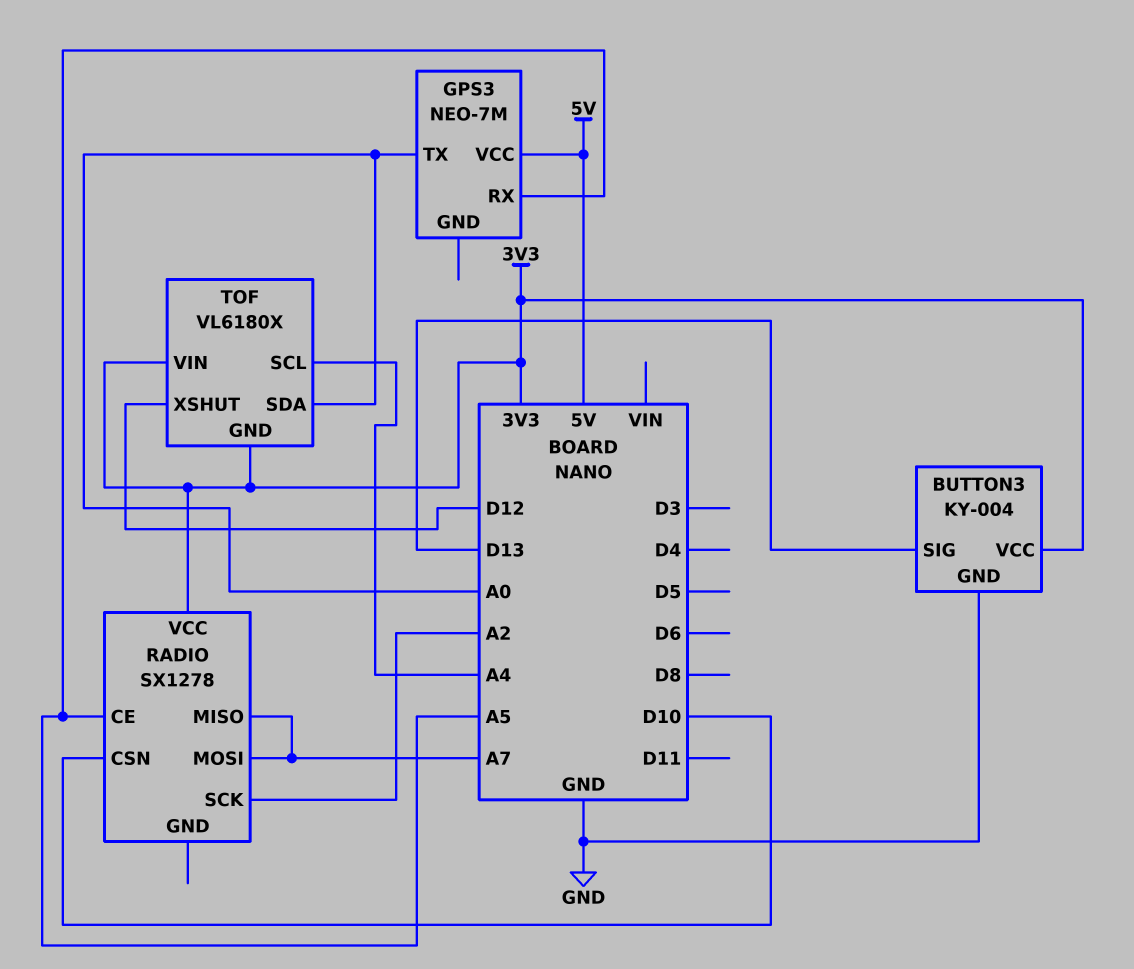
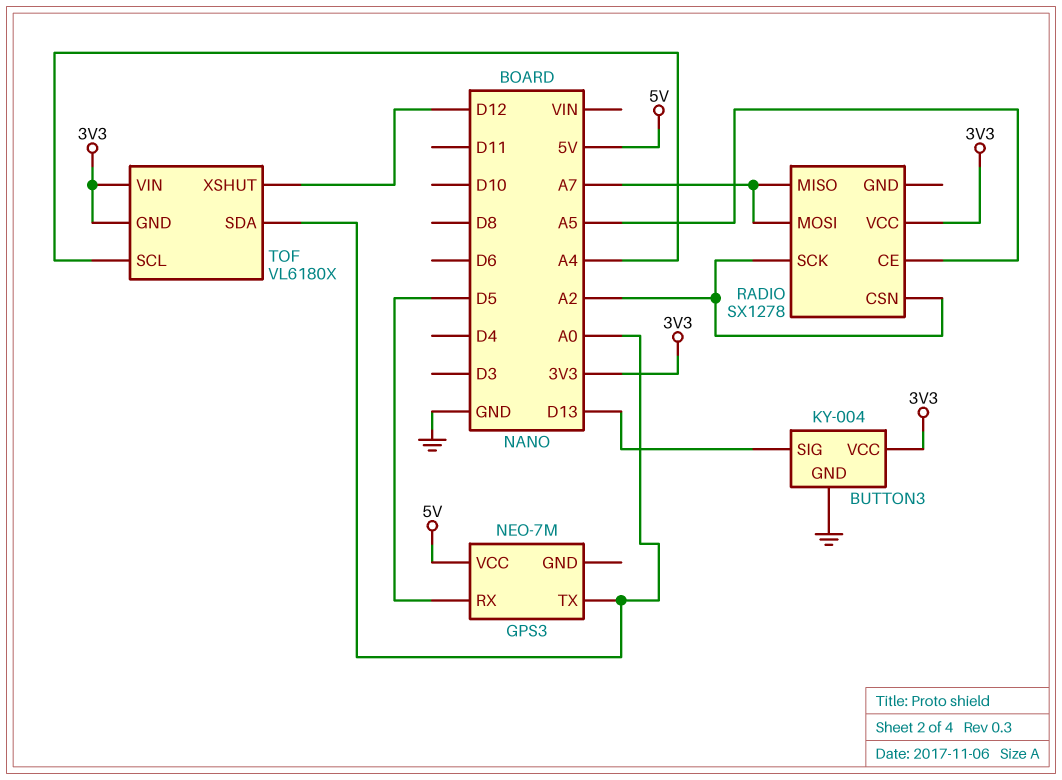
GPS3 pin RX: A5 -> D5
RADIO pin CSN: D10 -> A2

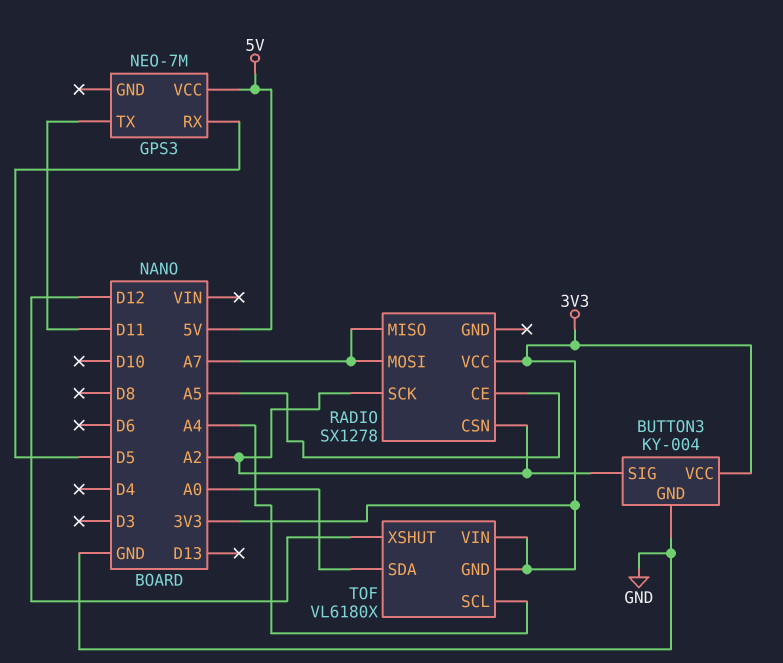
BUTTON3 pin SIG: D13 -> A2
GPS3 pin TX: A0 -> D11

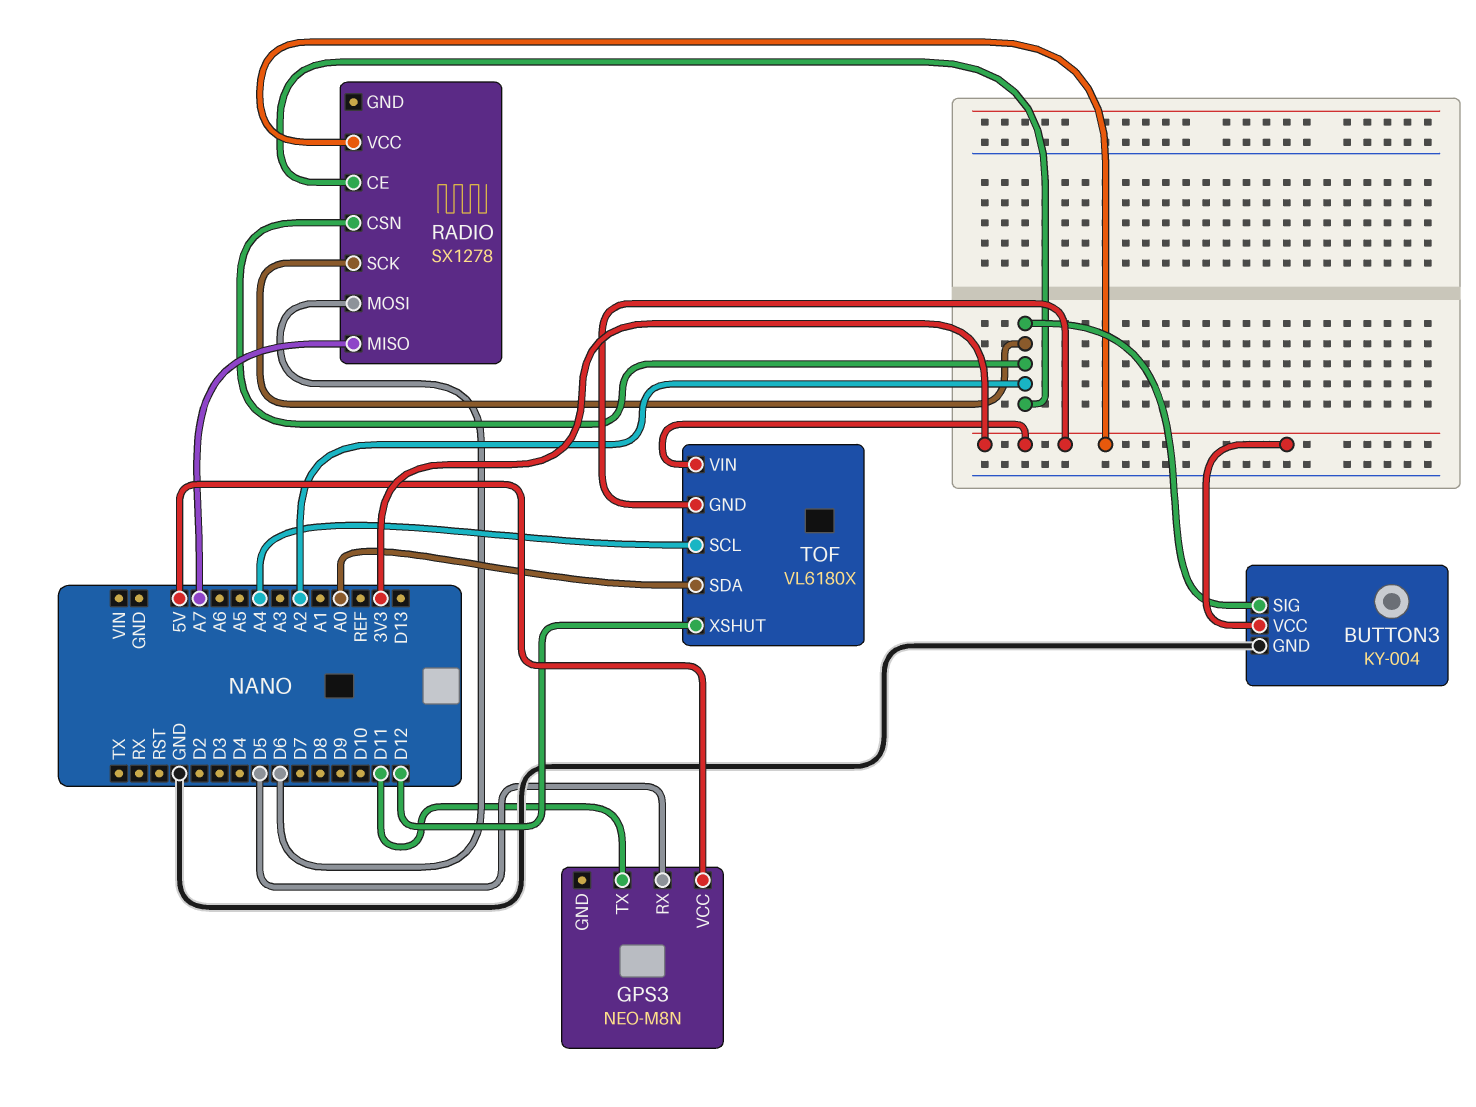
GPS3: NEO-7M -> NEO-M8N
RADIO pin CE: A5 -> A2
RADIO pin MOSI: A7 -> D6

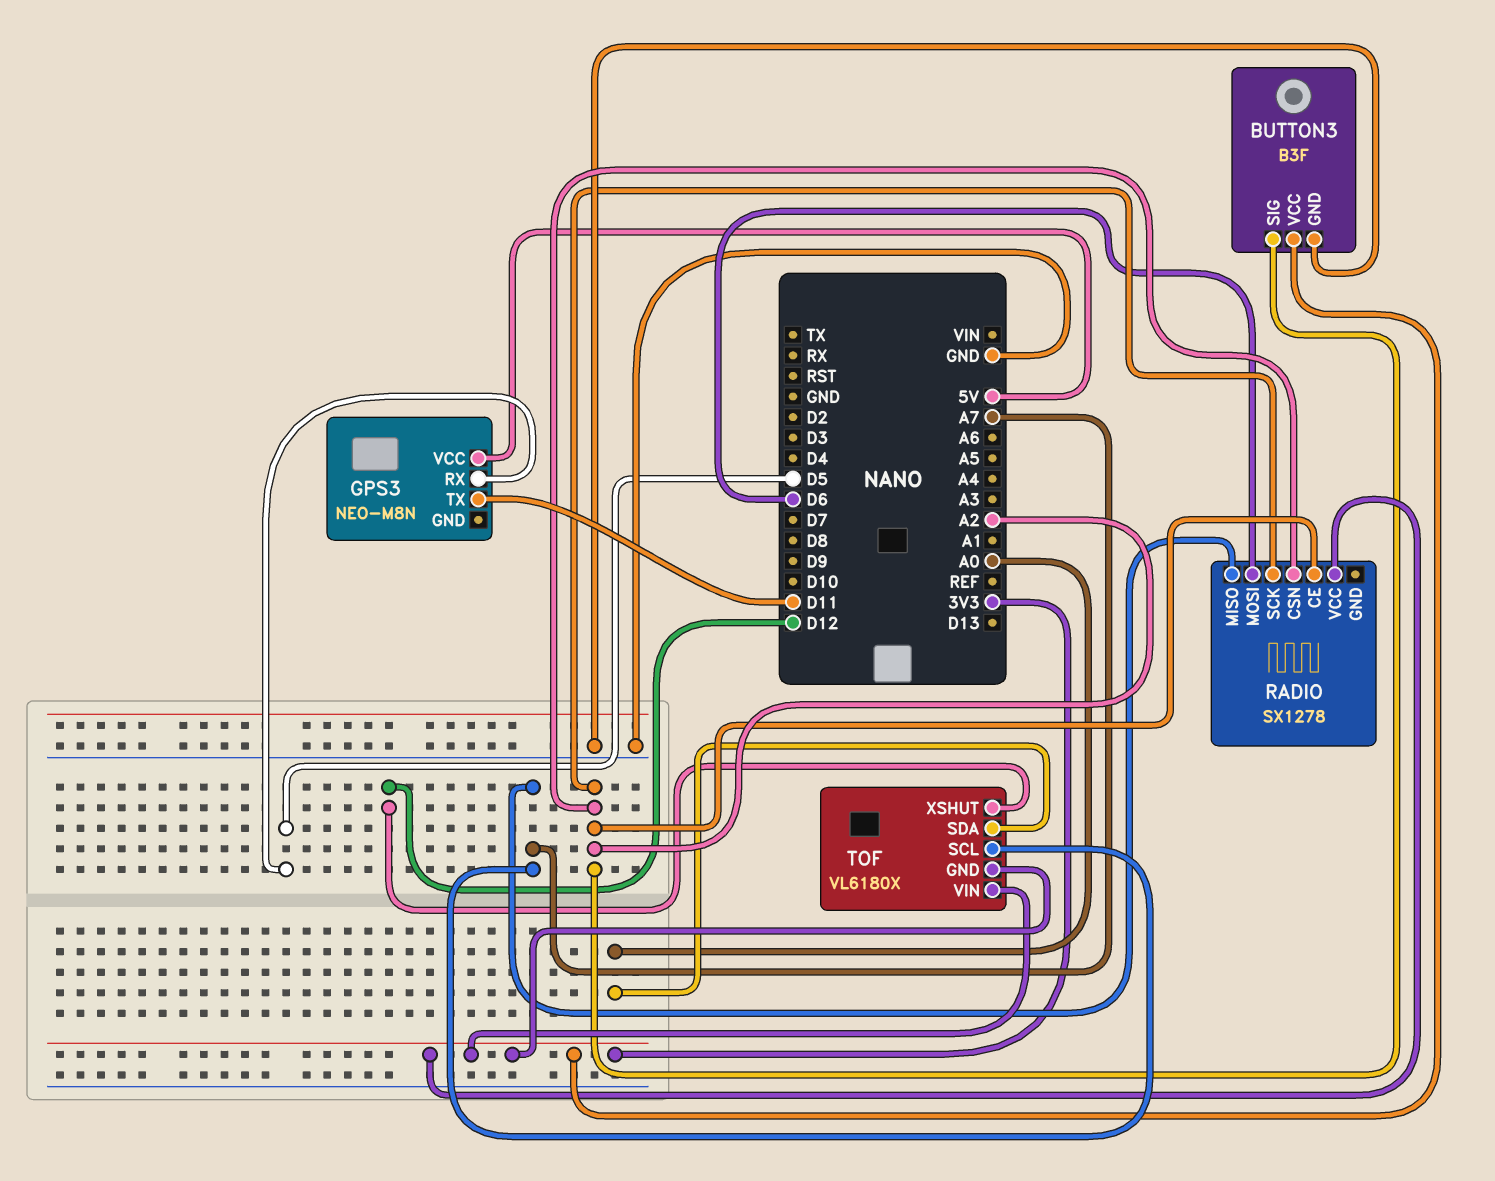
BUTTON3: KY-004 -> B3F
TOF pin SCL: A4 -> A7

